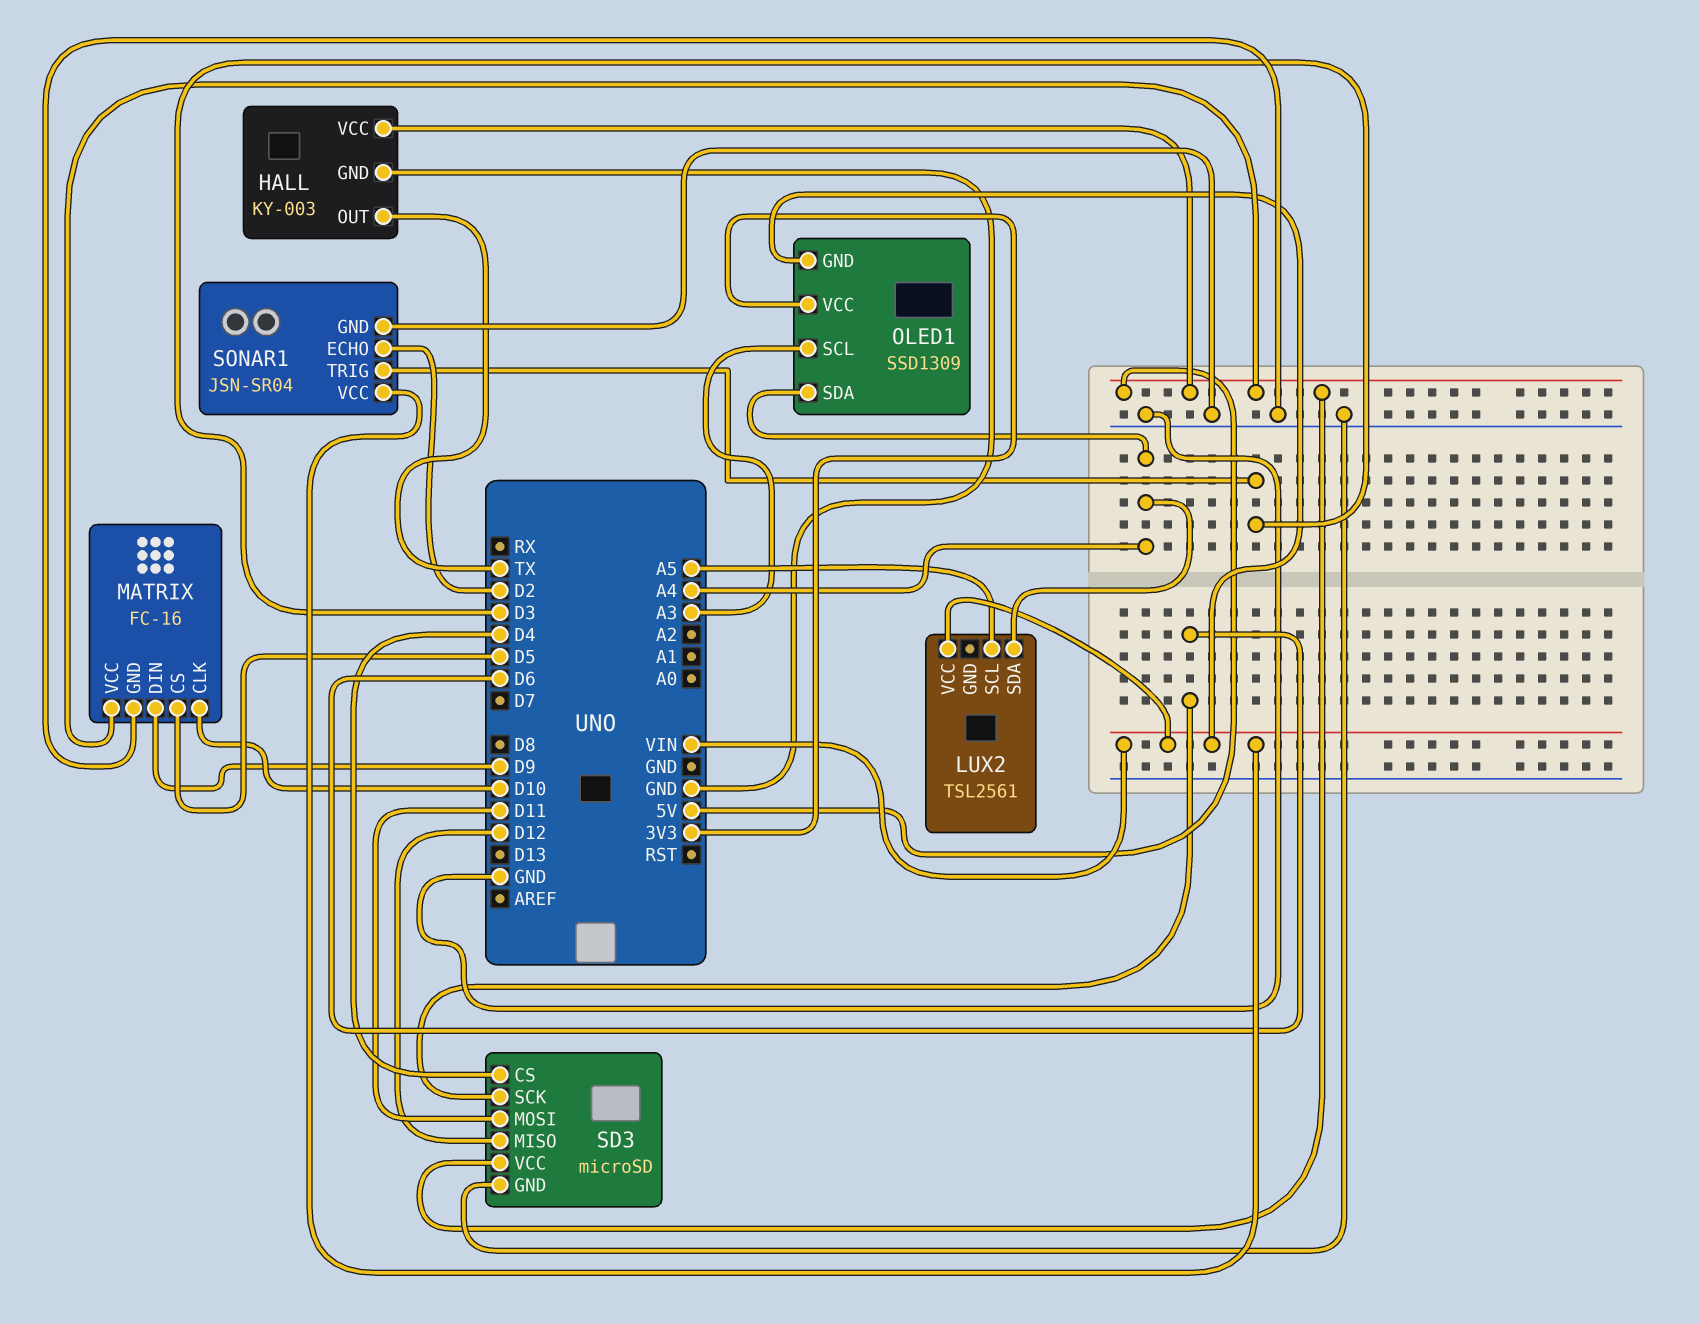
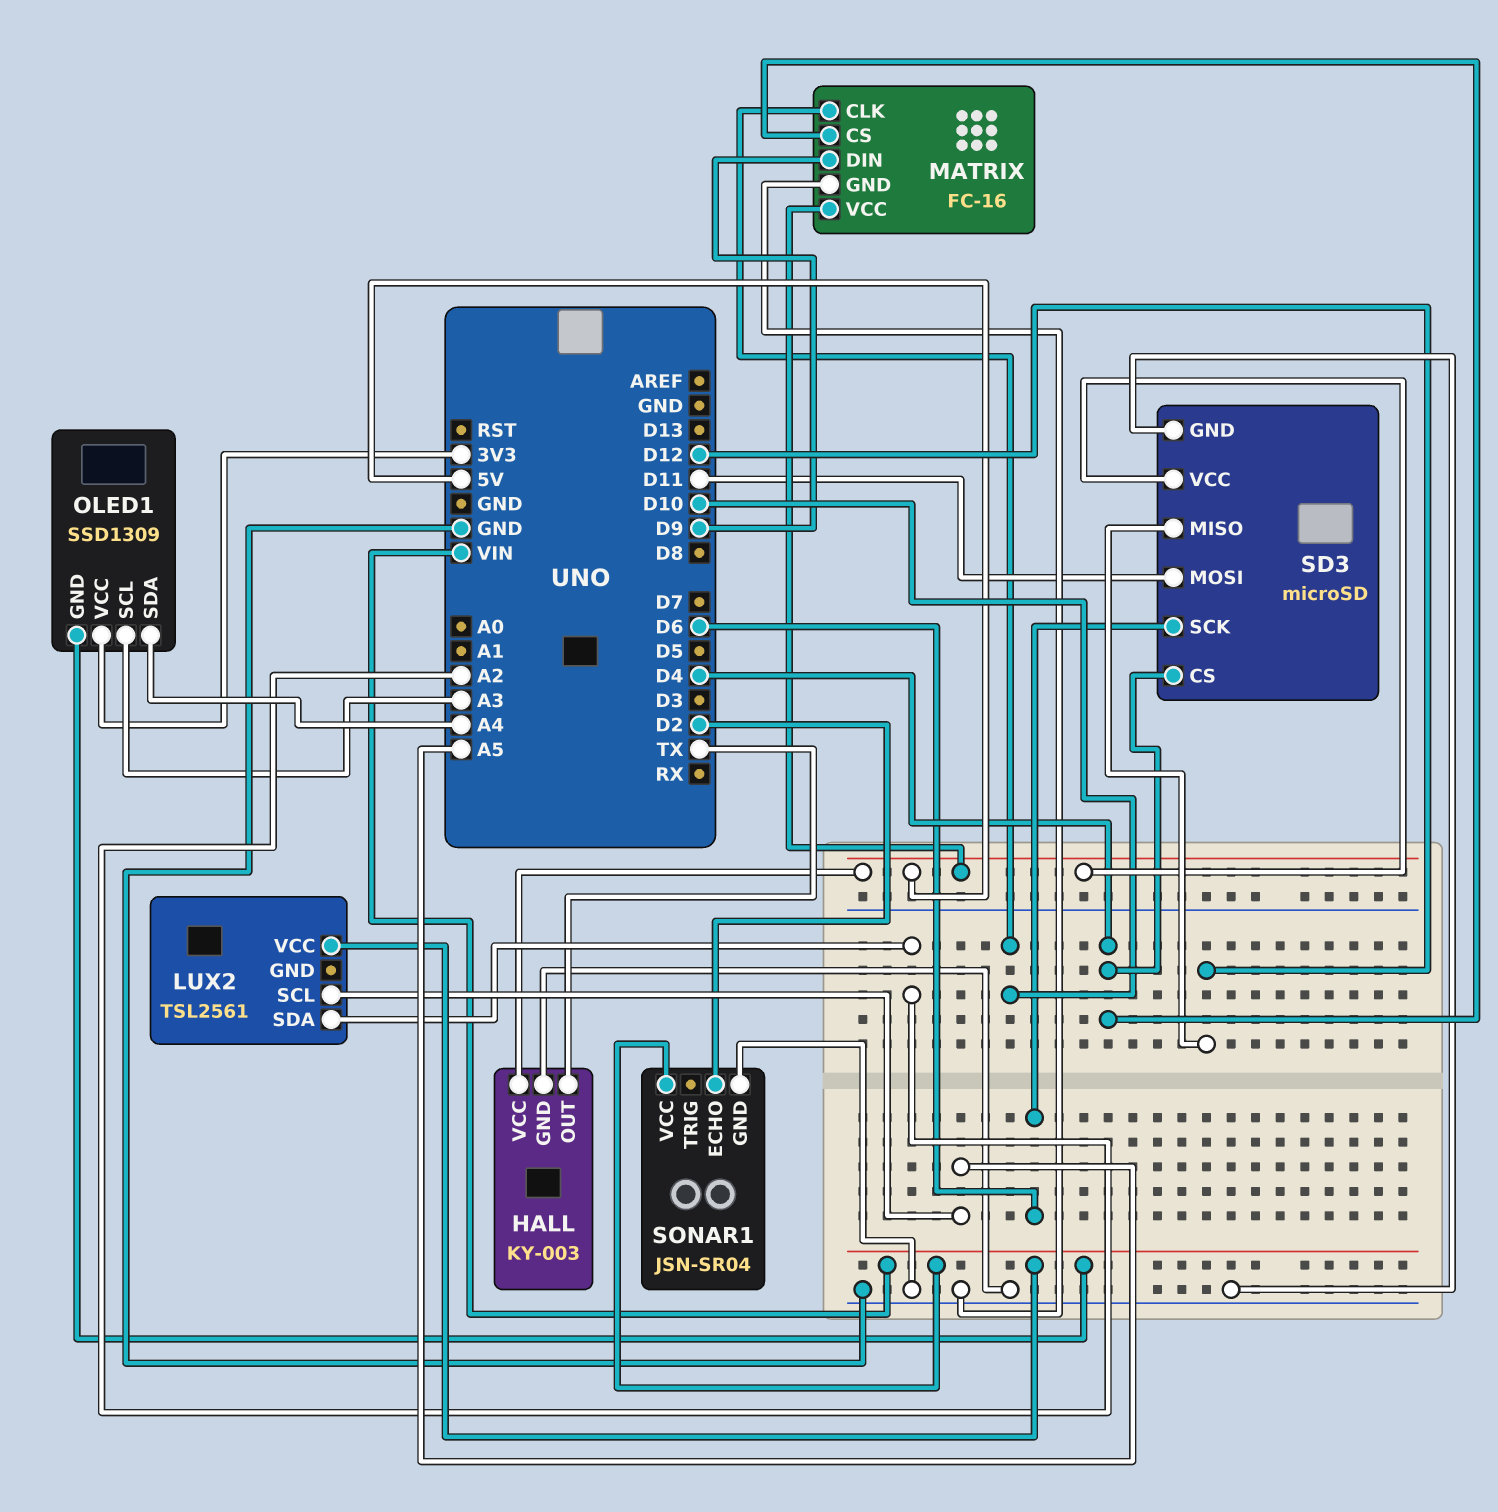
LUX2 pin SDA: A4 -> A2
MATRIX pin CS: D5 -> D4
SONAR1 pin TRIG: D3 -> none

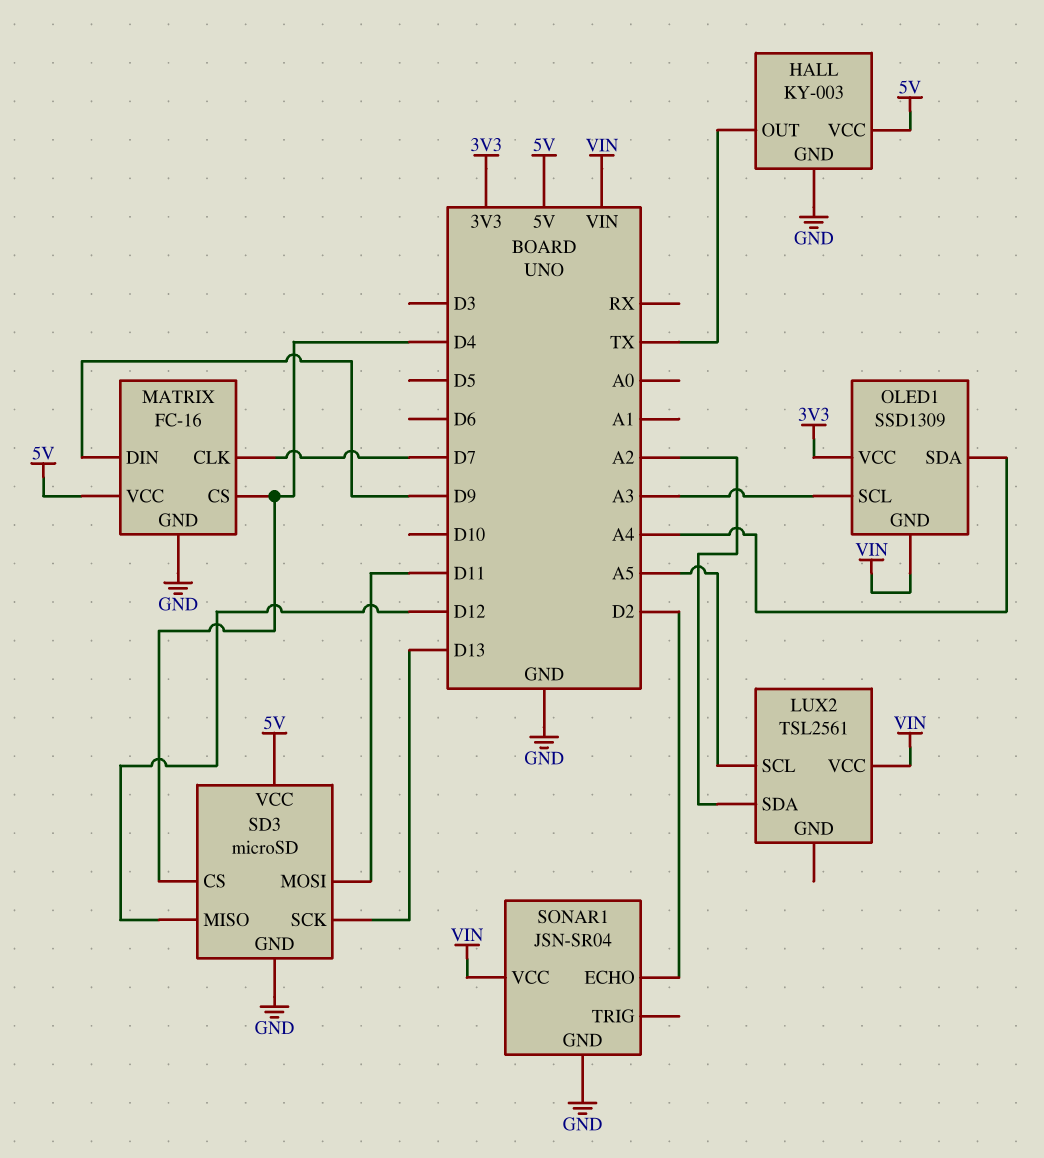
MATRIX pin CLK: D10 -> D7
SD3 pin SCK: D6 -> D13

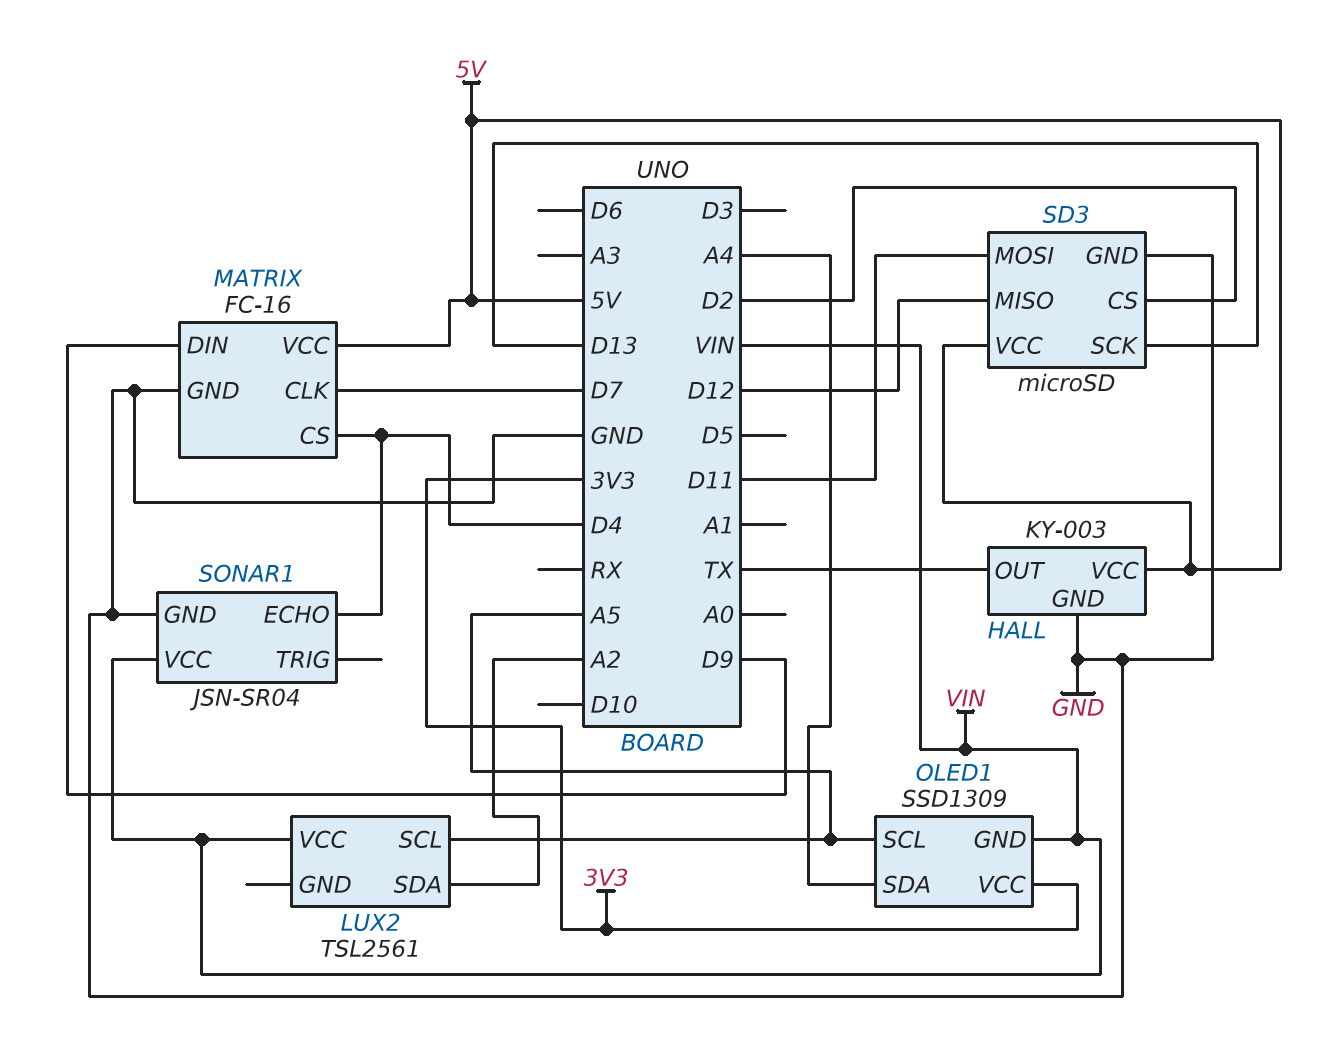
OLED1 pin SCL: A3 -> A5
SD3 pin CS: D4 -> D2
SONAR1 pin ECHO: D2 -> D4

